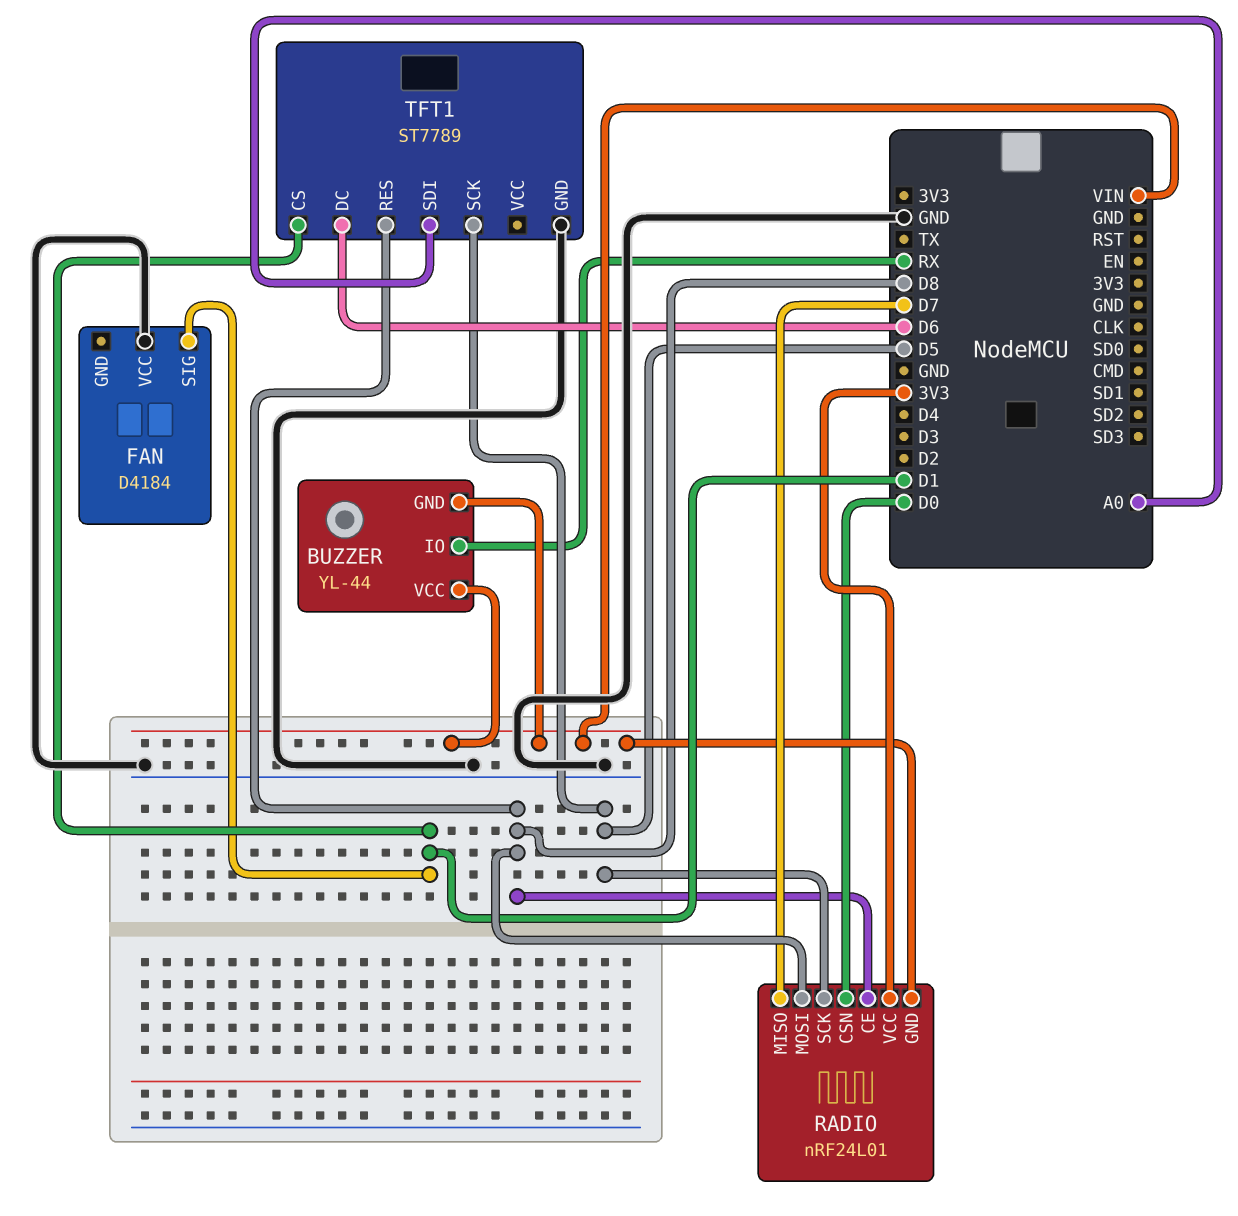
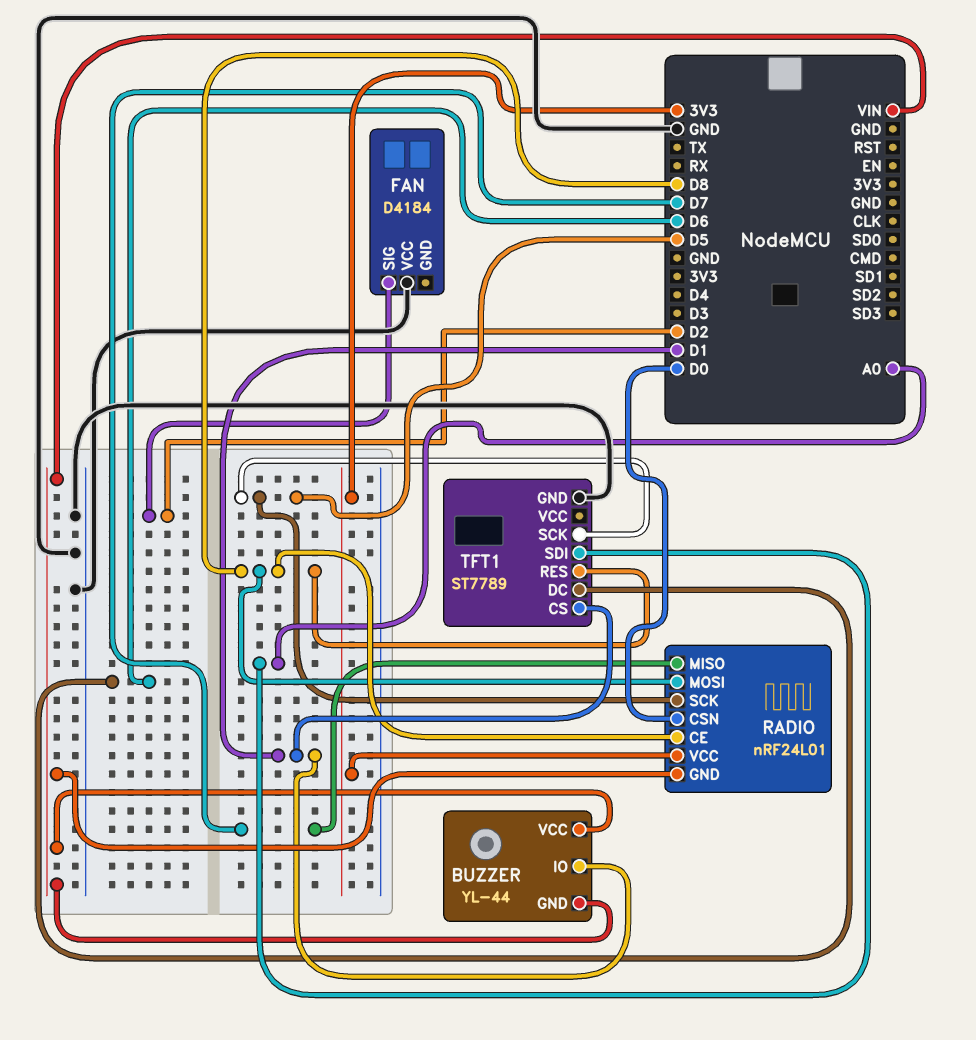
BUZZER pin IO: RX -> D1
FAN pin SIG: D1 -> D2

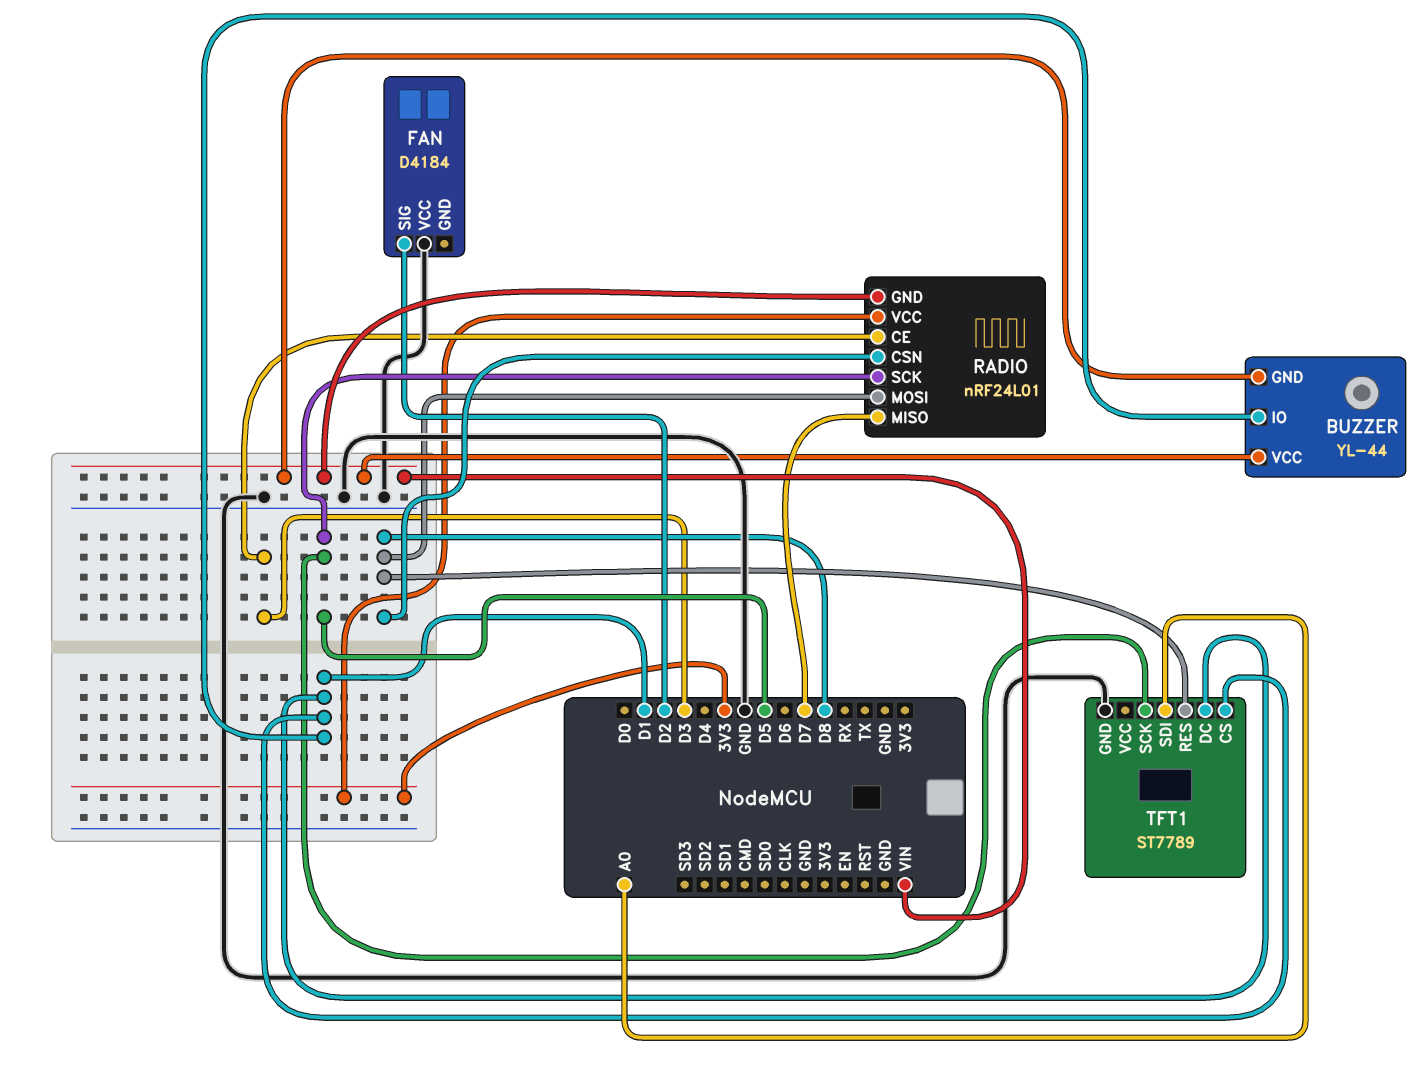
RADIO pin CE: D8 -> D3
RADIO pin CSN: D0 -> D8
TFT1 pin DC: D6 -> D1

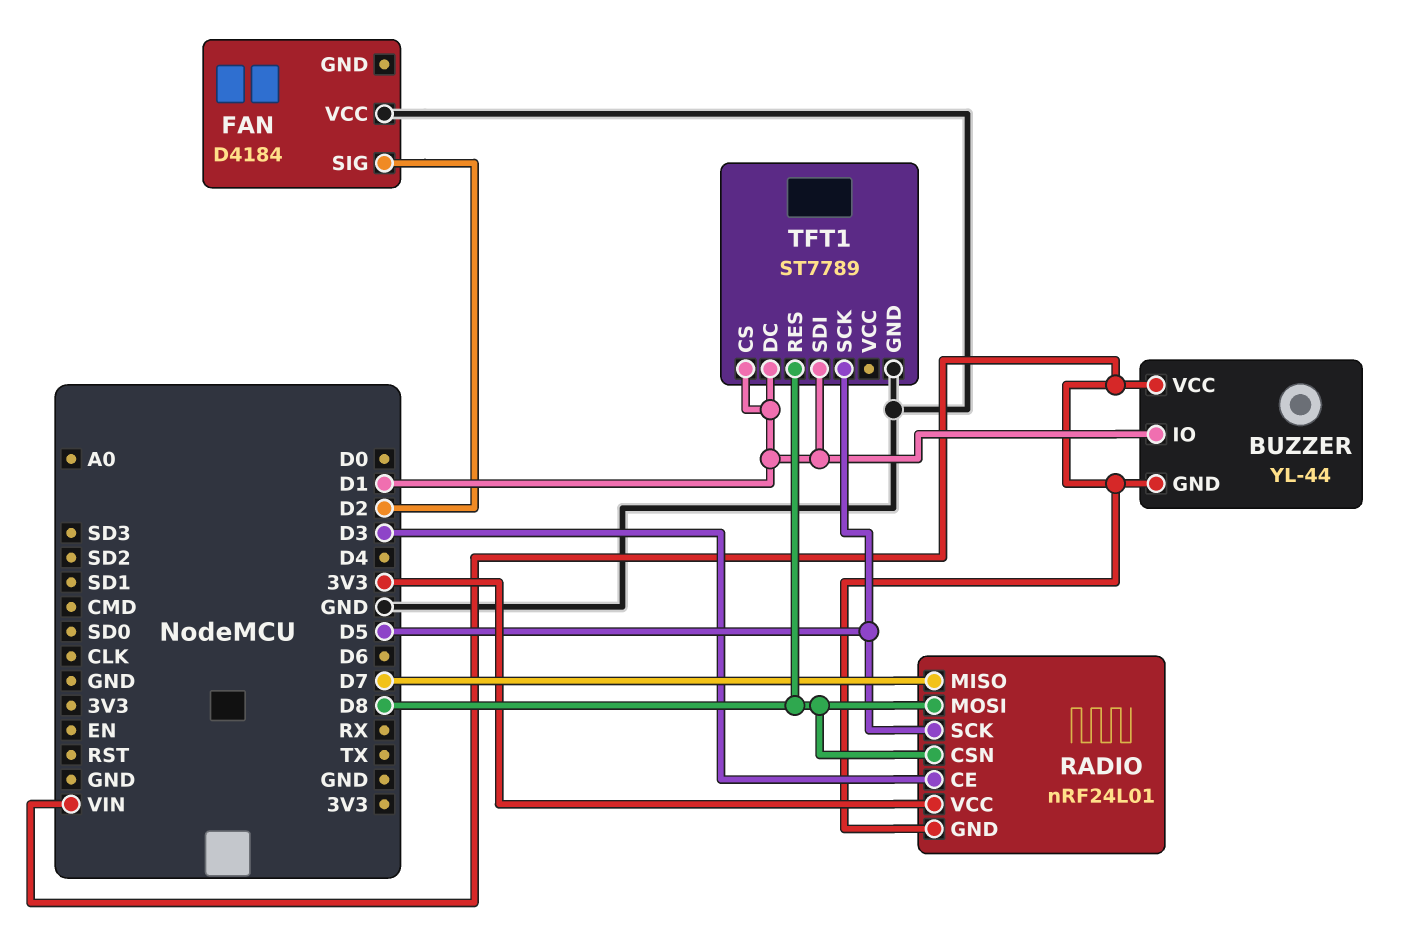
TFT1 pin SDI: A0 -> D1

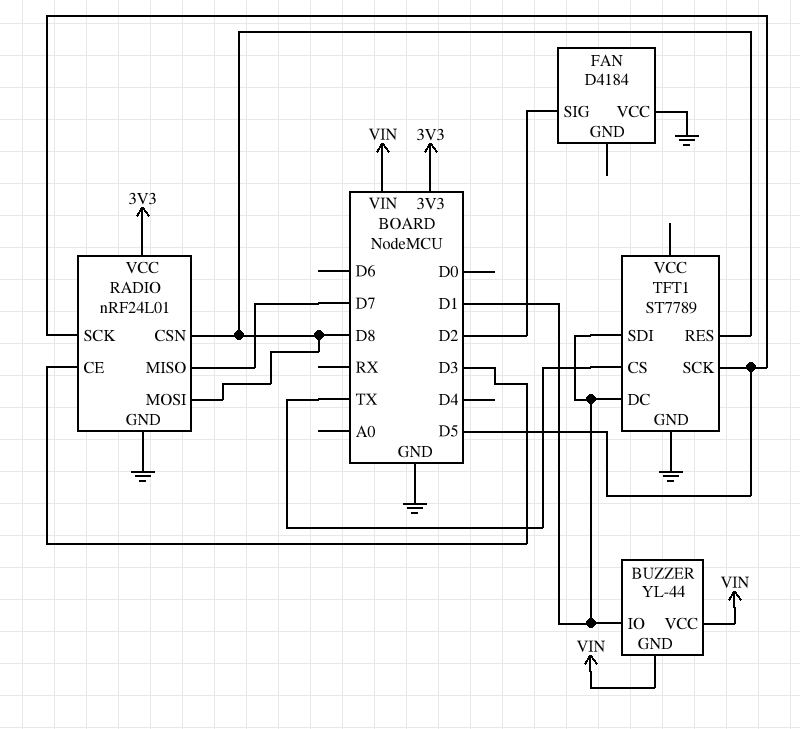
RADIO pin GND: VIN -> GND
TFT1 pin CS: D1 -> TX

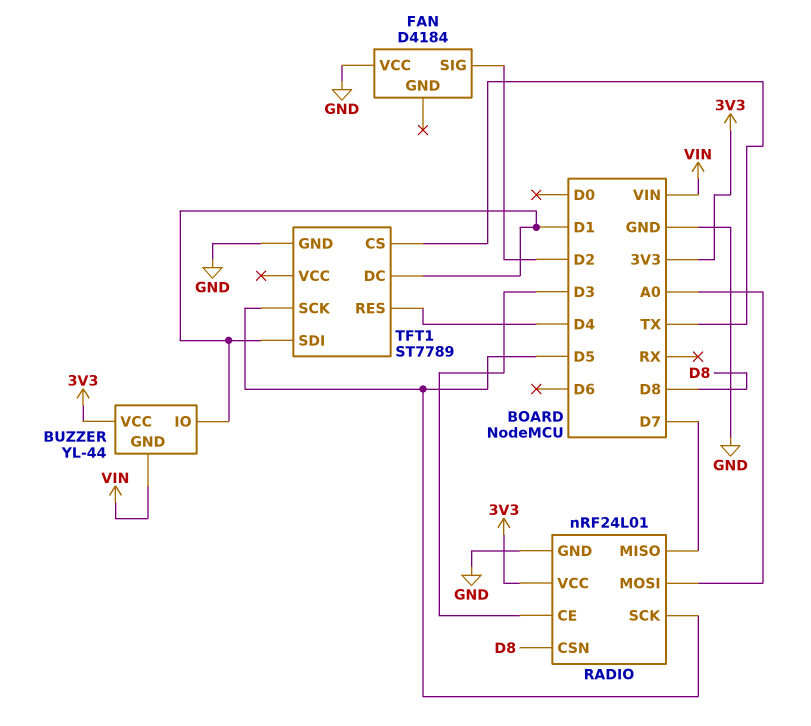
BUZZER pin VCC: VIN -> 3V3
RADIO pin MOSI: D8 -> A0
TFT1 pin RES: D8 -> D4

